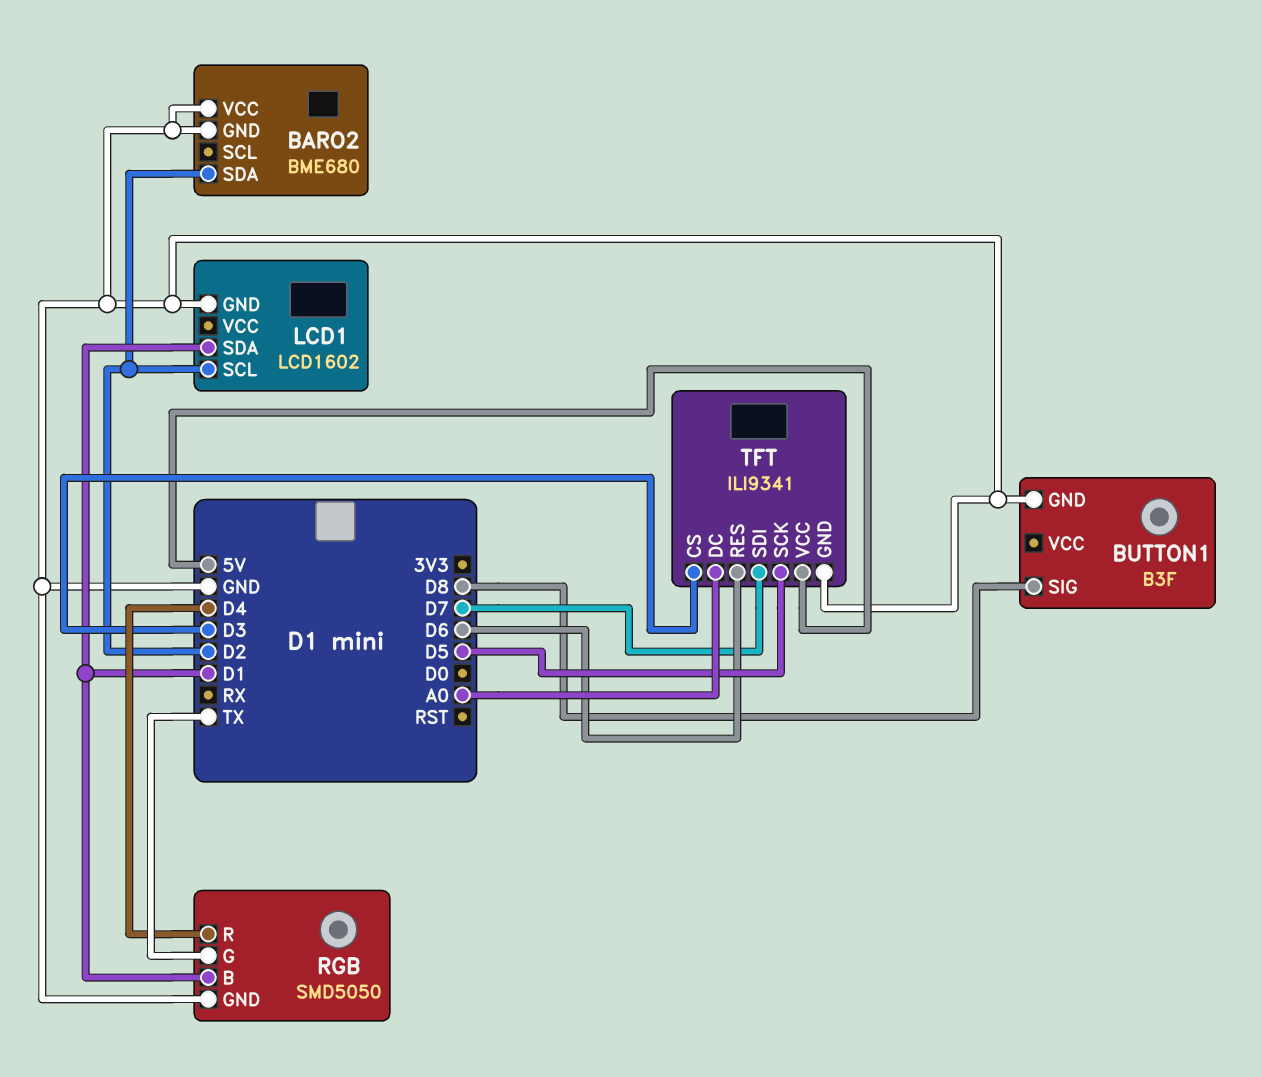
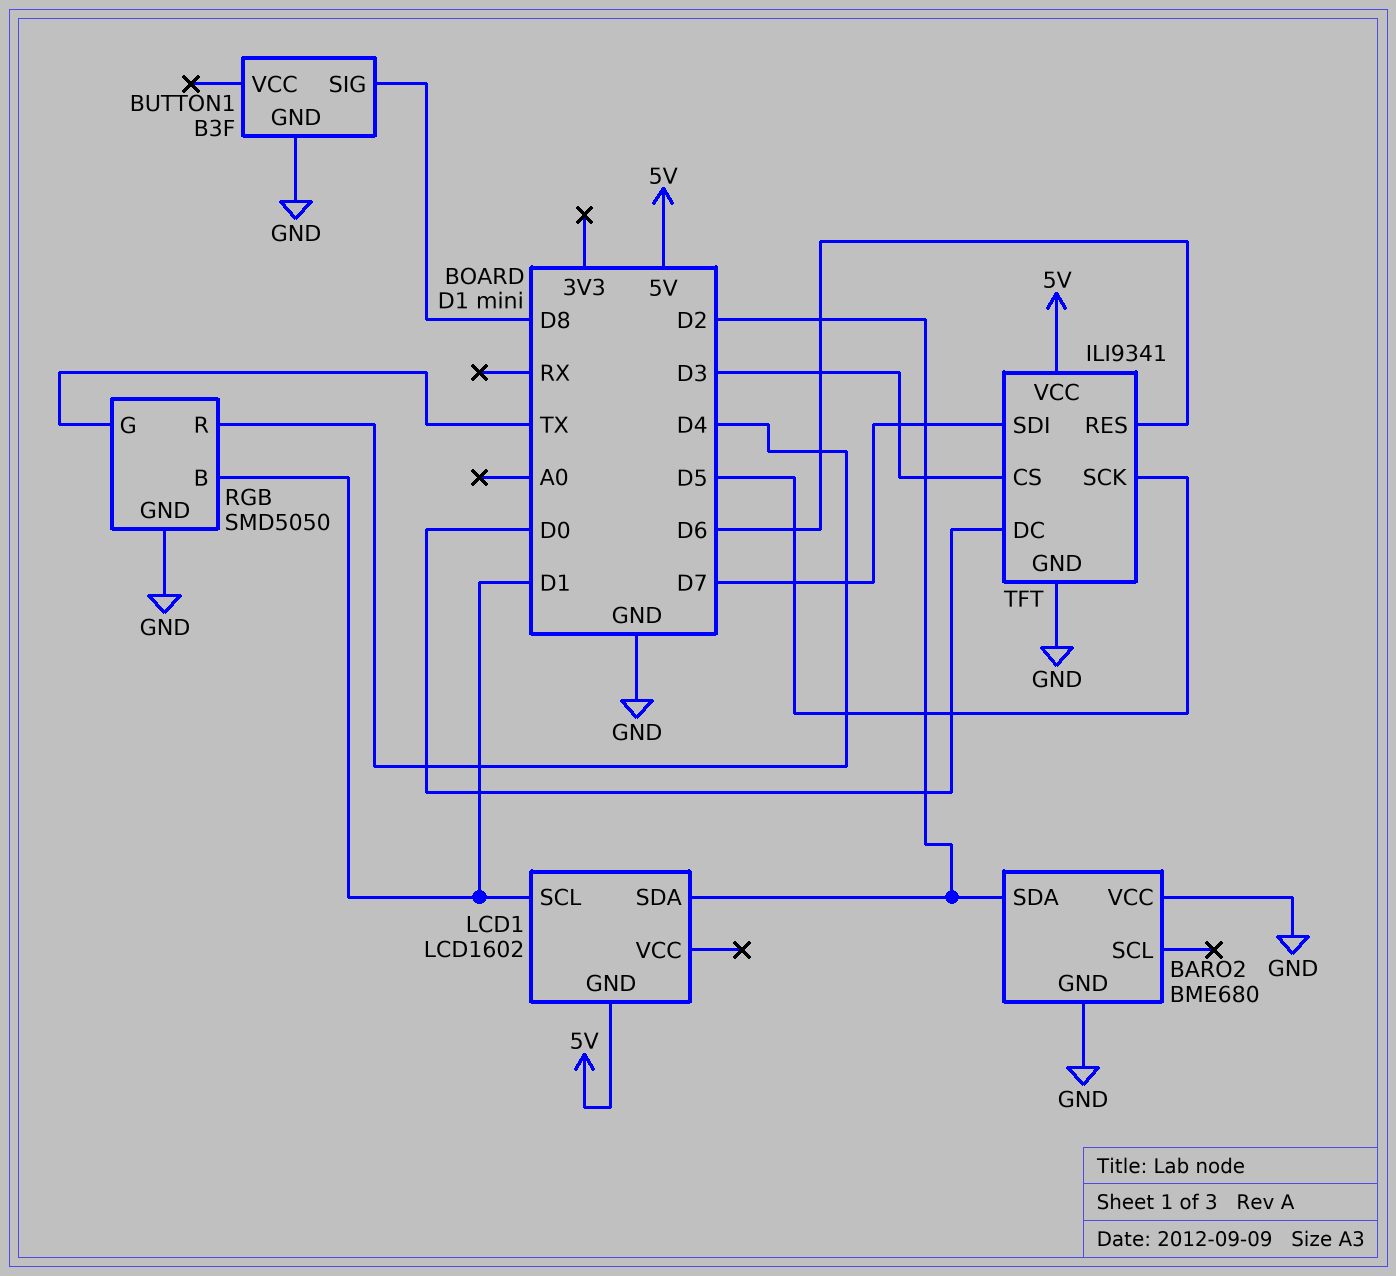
LCD1 pin GND: GND -> 5V
LCD1 pin SCL: D2 -> D1
LCD1 pin SDA: D1 -> D2
TFT pin DC: A0 -> D0

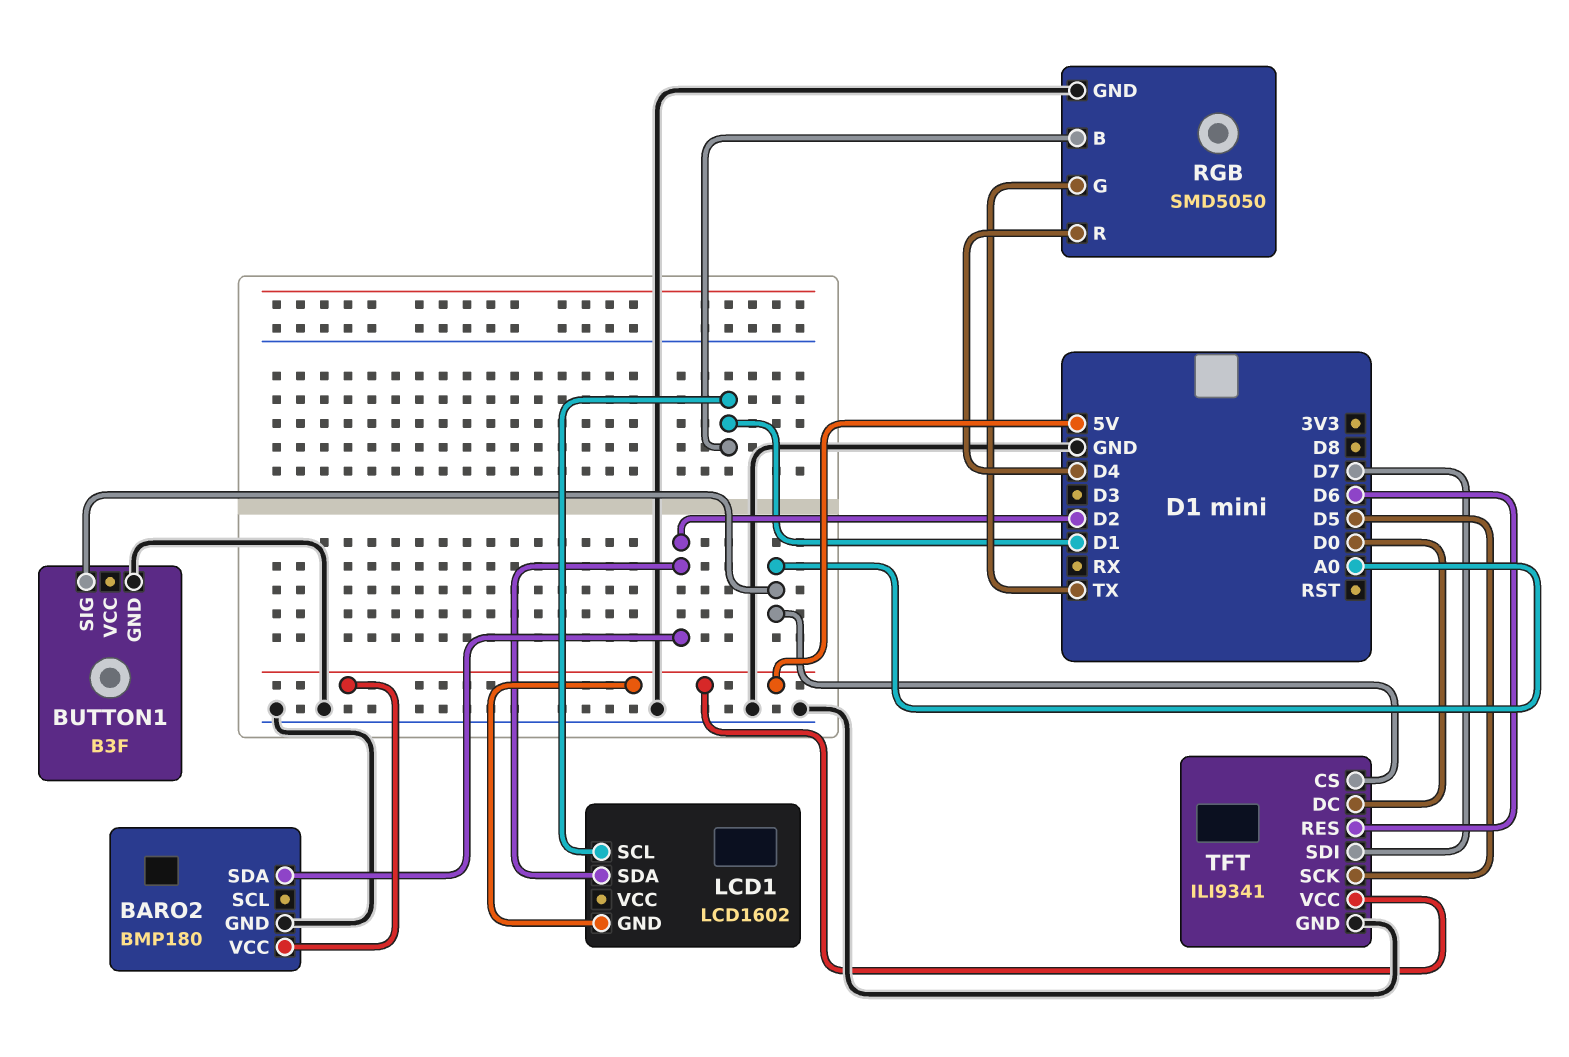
BARO2: BME680 -> BMP180
BARO2 pin VCC: GND -> 5V
BUTTON1 pin SIG: D8 -> A0
TFT pin CS: D3 -> A0

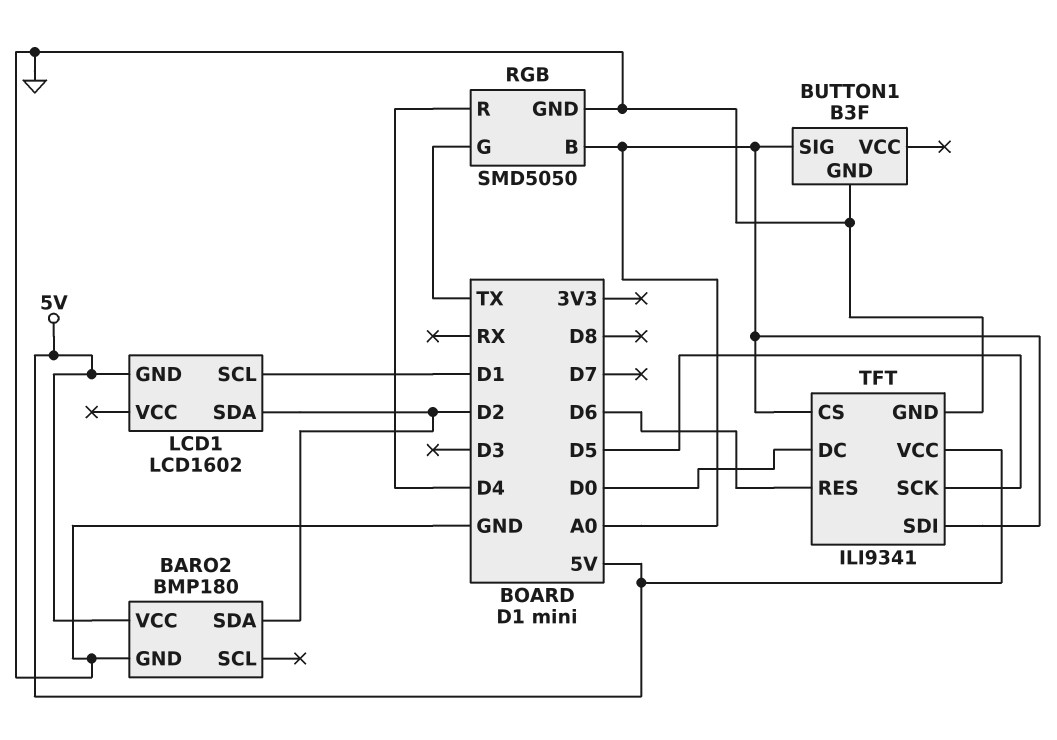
RGB pin B: D1 -> A0
TFT pin SDI: D7 -> A0

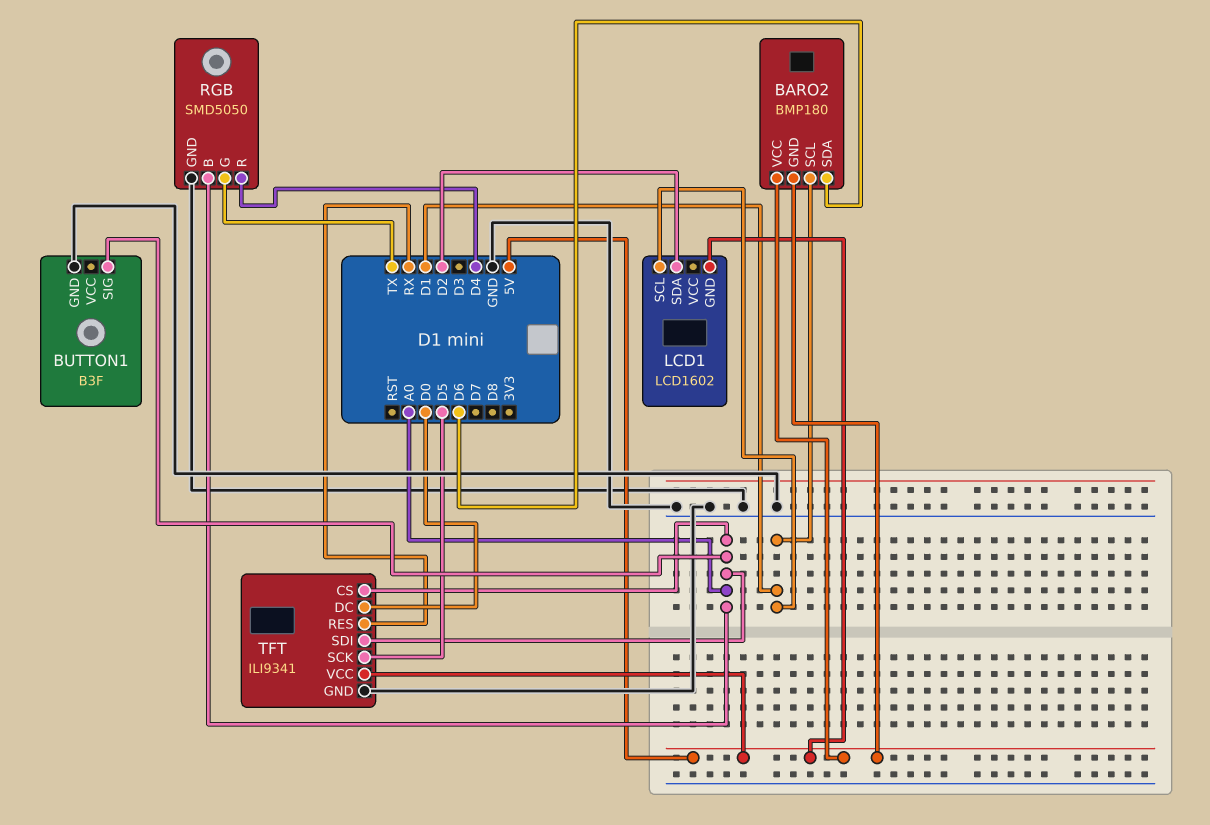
BARO2 pin GND: GND -> 5V
BARO2 pin SCL: none -> D1
BARO2 pin SDA: D2 -> D6
TFT pin RES: D6 -> RX

